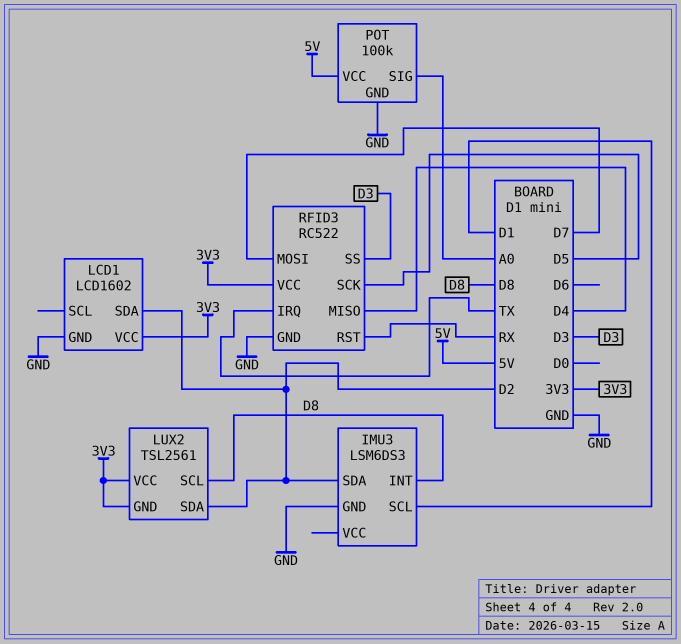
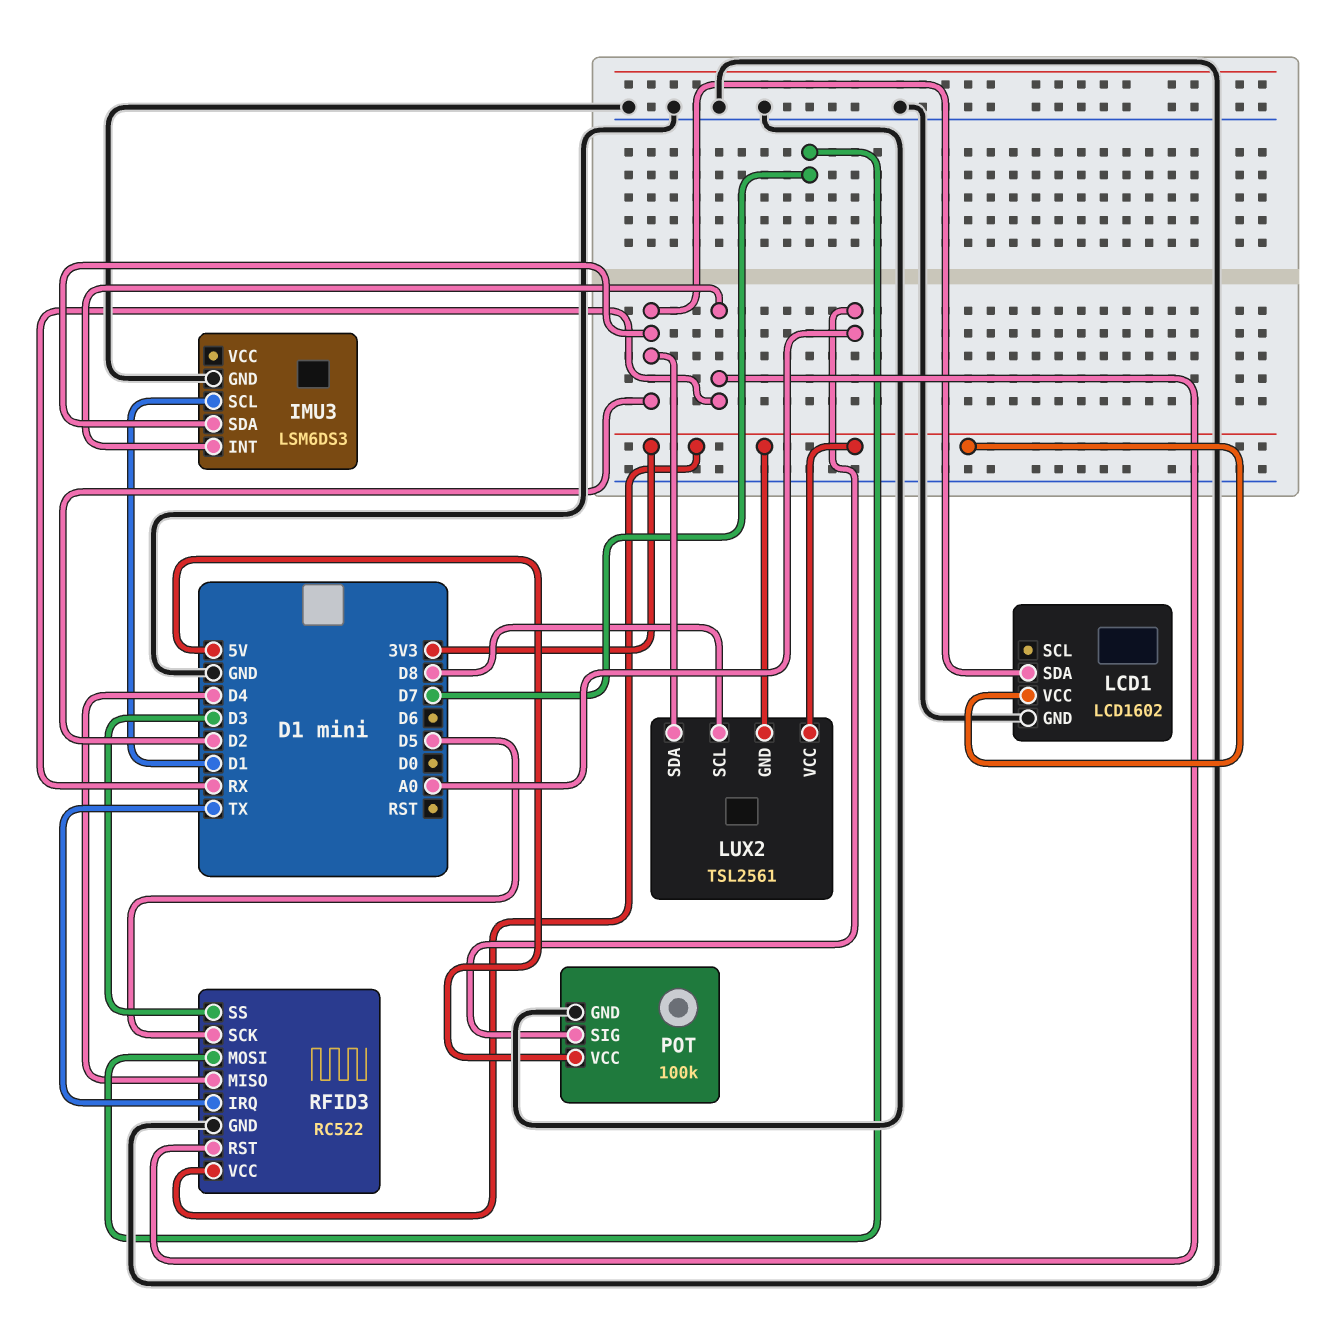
IMU3 pin INT: D8 -> RX

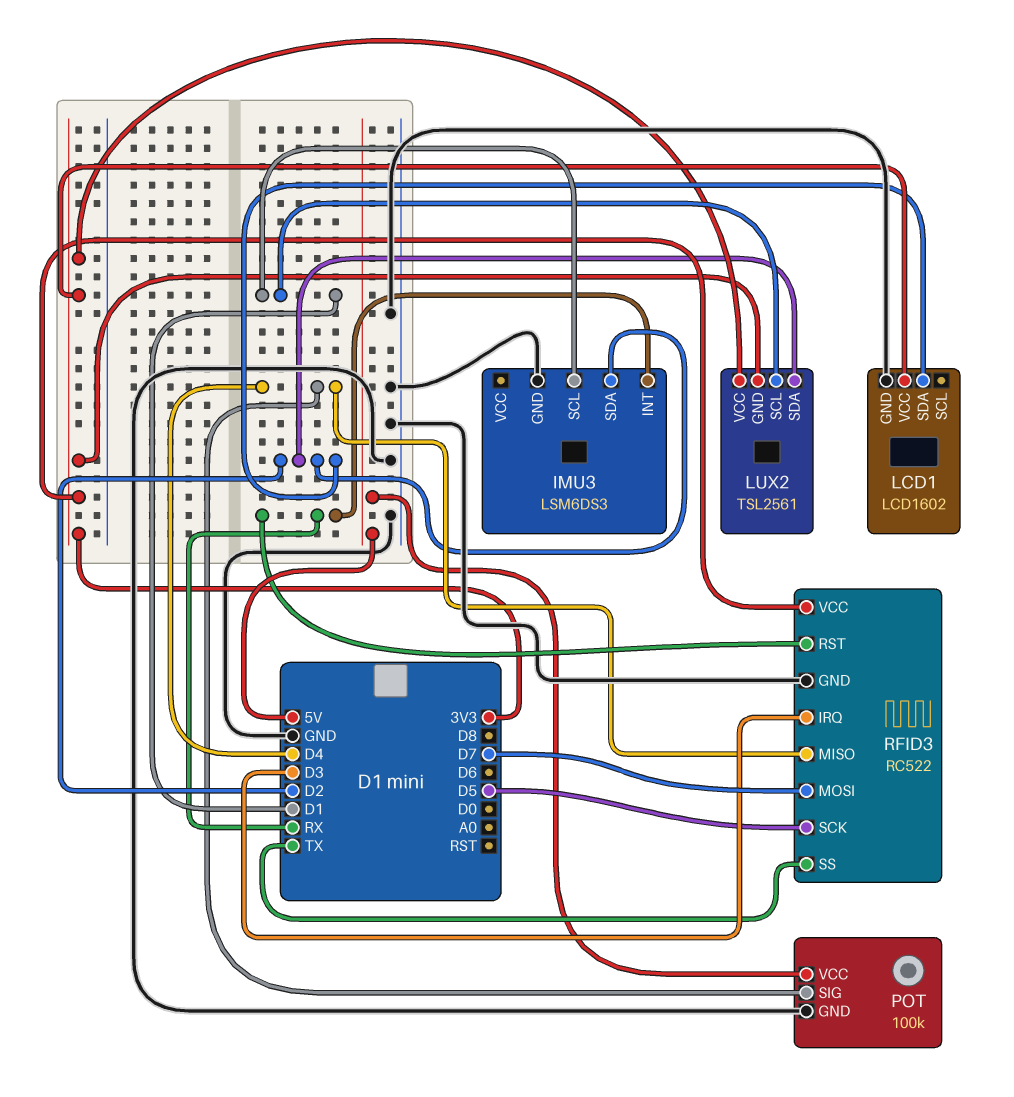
LUX2 pin SCL: D8 -> D1
POT pin SIG: A0 -> D4
RFID3 pin IRQ: TX -> D3
RFID3 pin SS: D3 -> TX

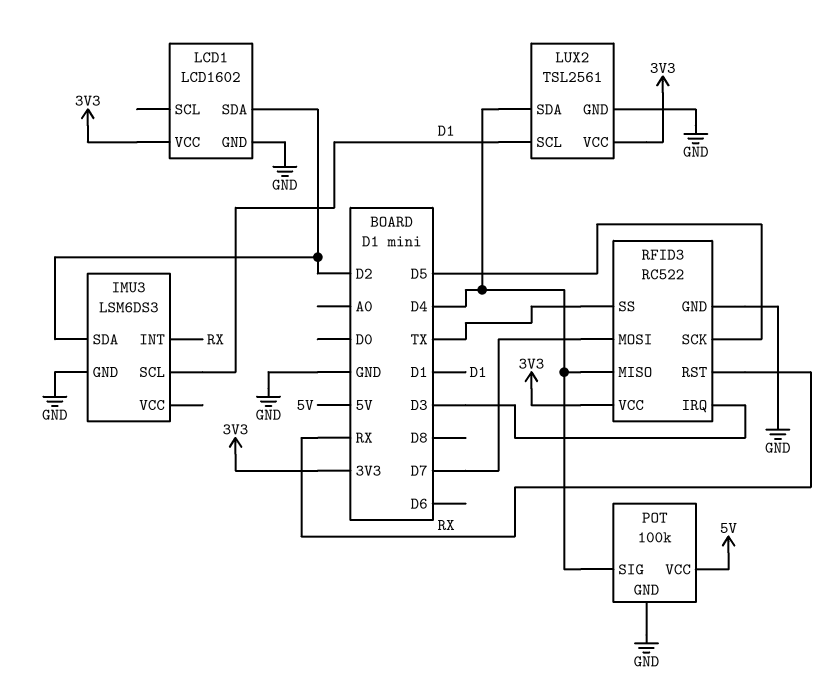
LUX2 pin GND: 3V3 -> GND
LUX2 pin SDA: D2 -> D4

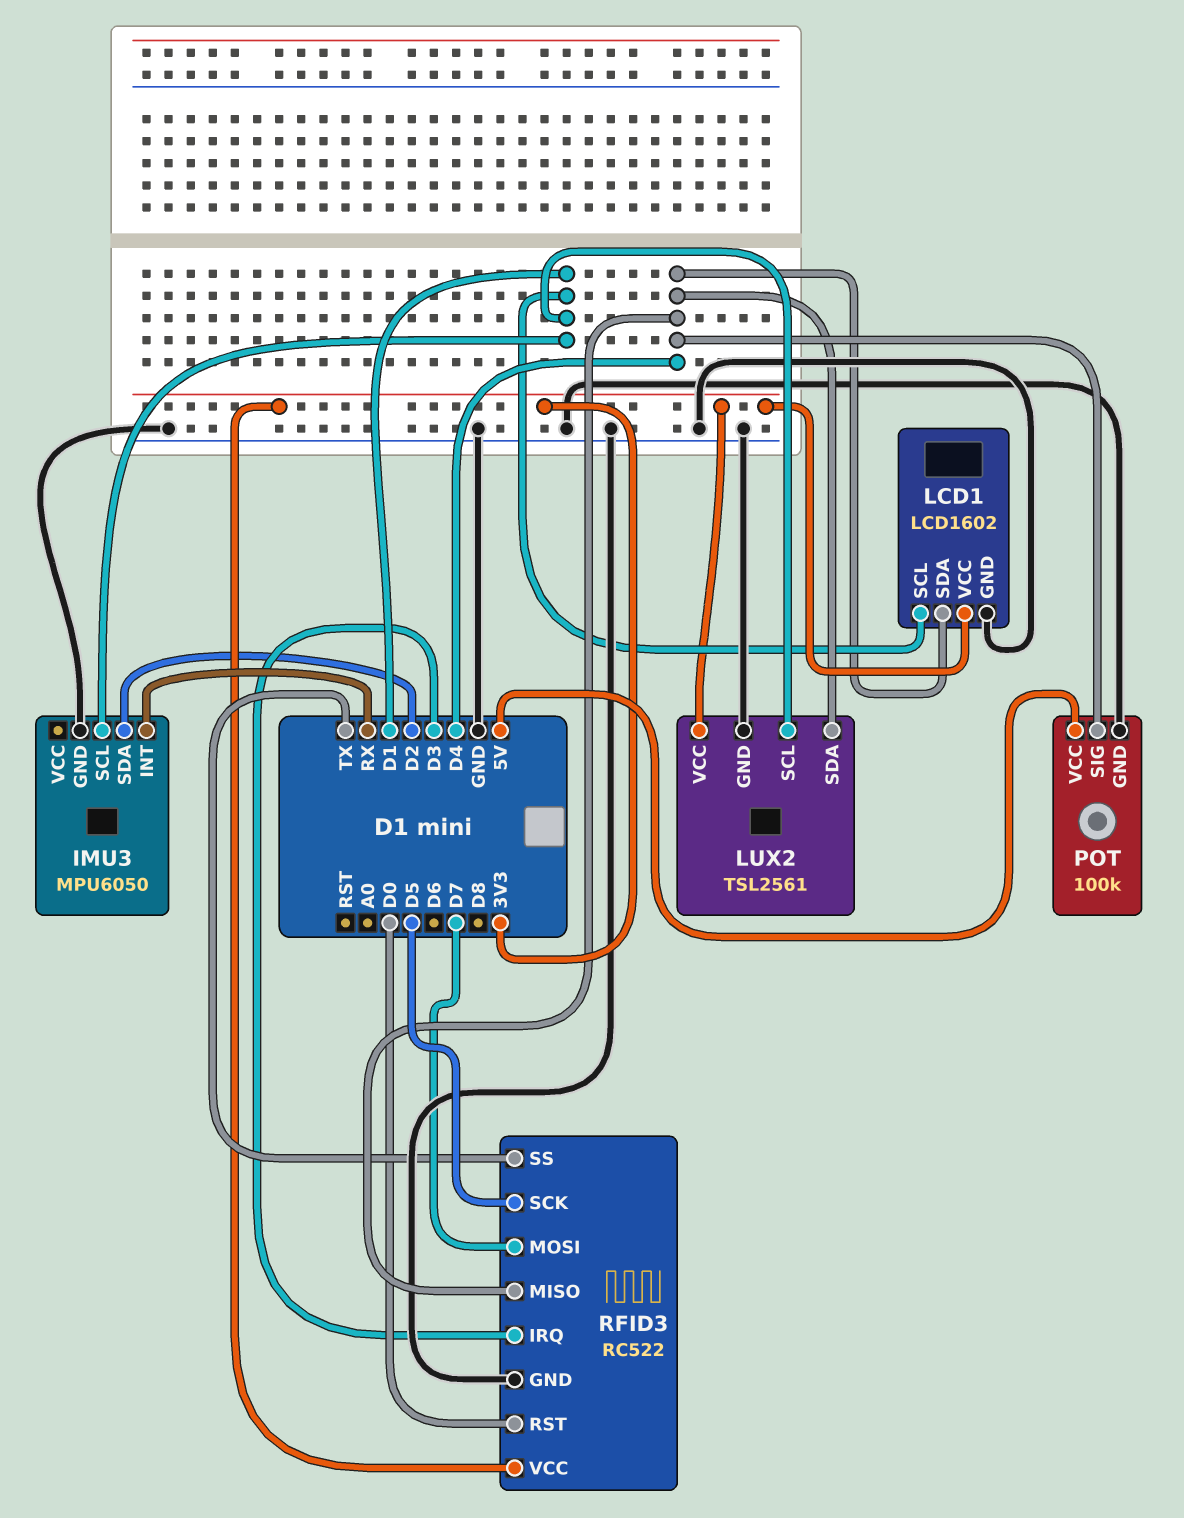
IMU3: LSM6DS3 -> MPU6050
LCD1 pin SCL: none -> D1
LCD1 pin SDA: D2 -> D4
RFID3 pin RST: RX -> D0

